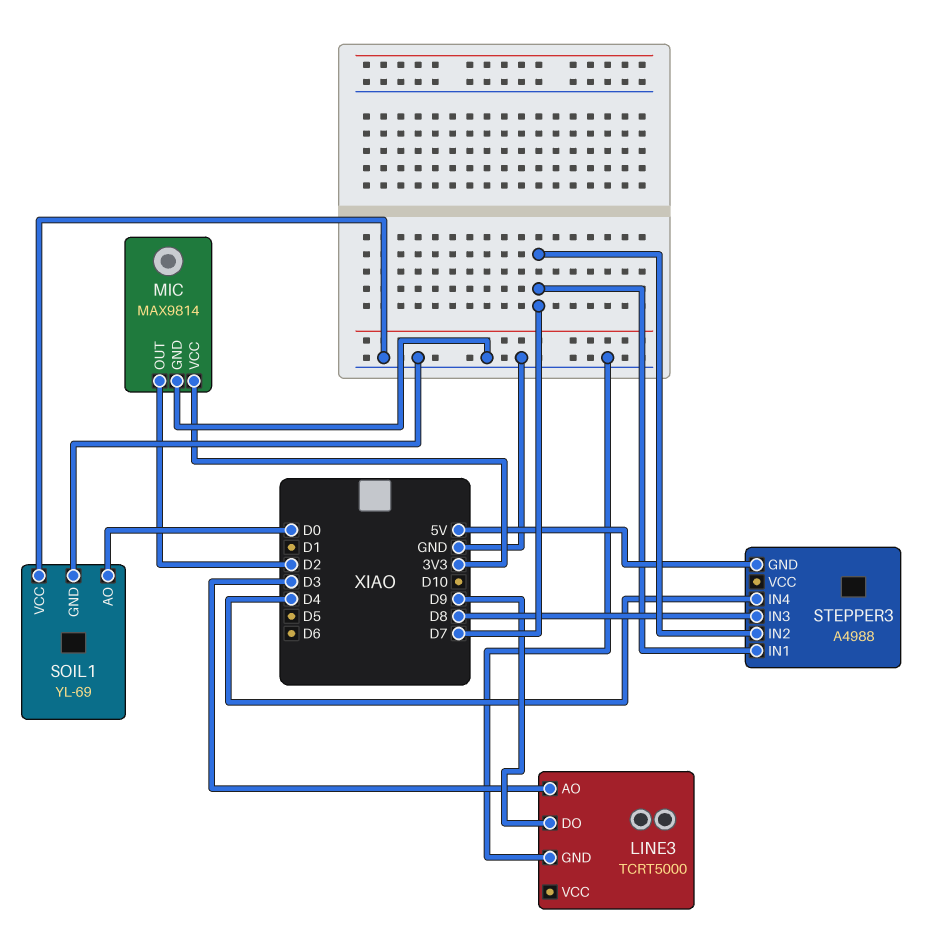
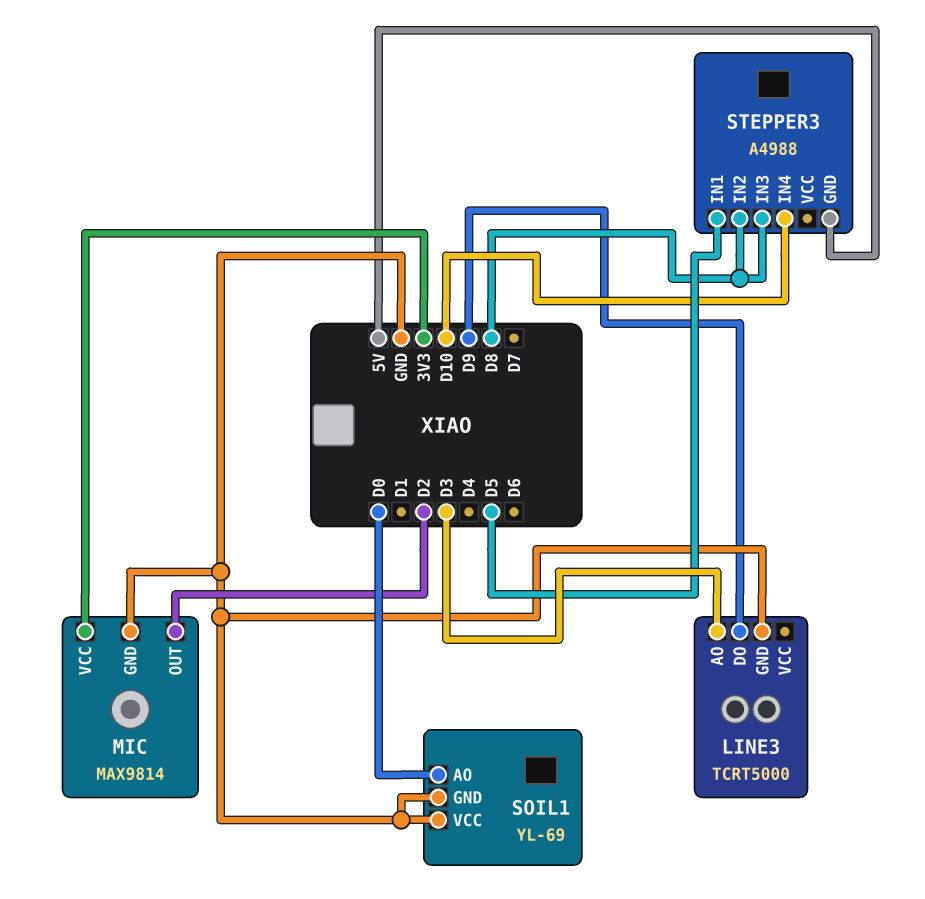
STEPPER3 pin IN1: D7 -> D5
STEPPER3 pin IN2: D7 -> D8
STEPPER3 pin IN4: D4 -> D10

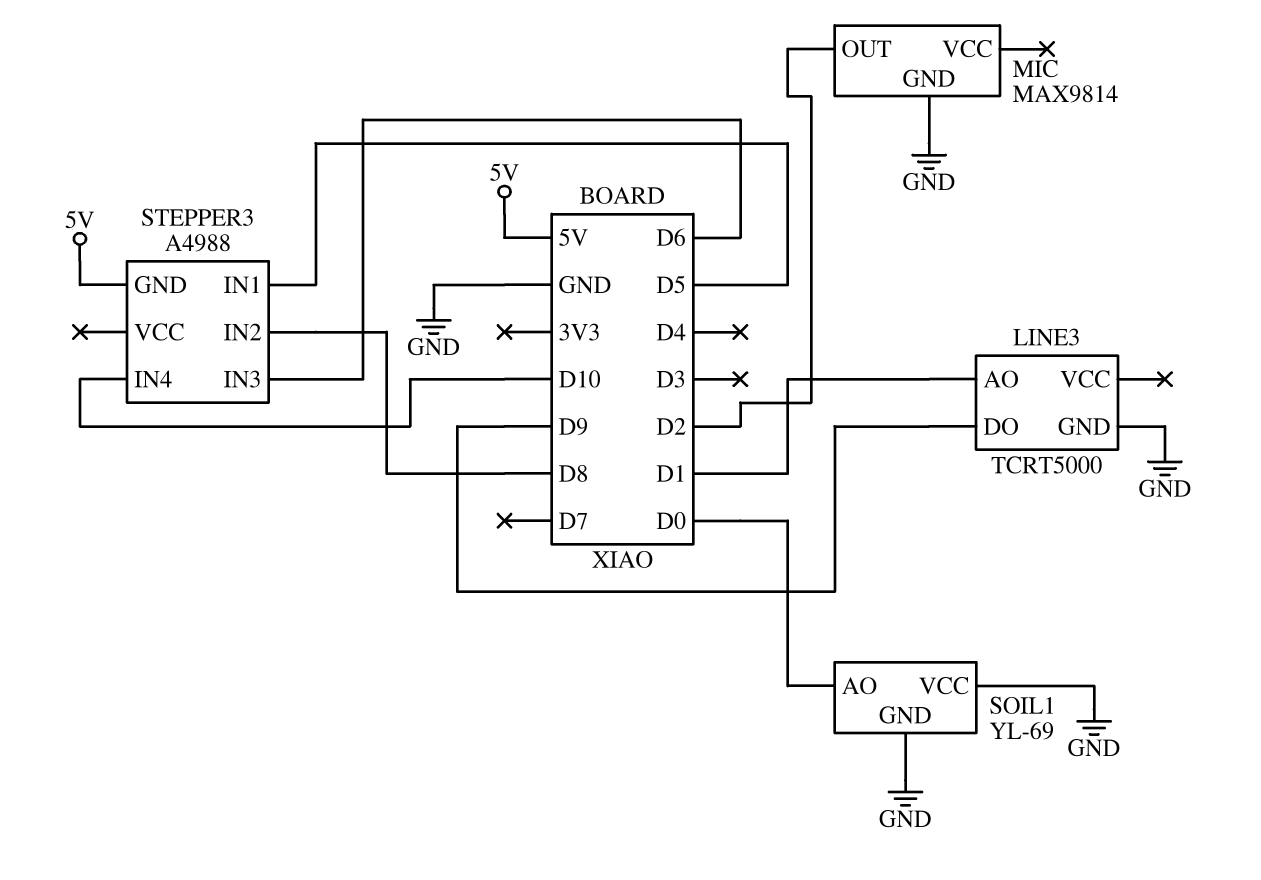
LINE3 pin AO: D3 -> D1
MIC pin VCC: 3V3 -> none
STEPPER3 pin IN3: D8 -> D6

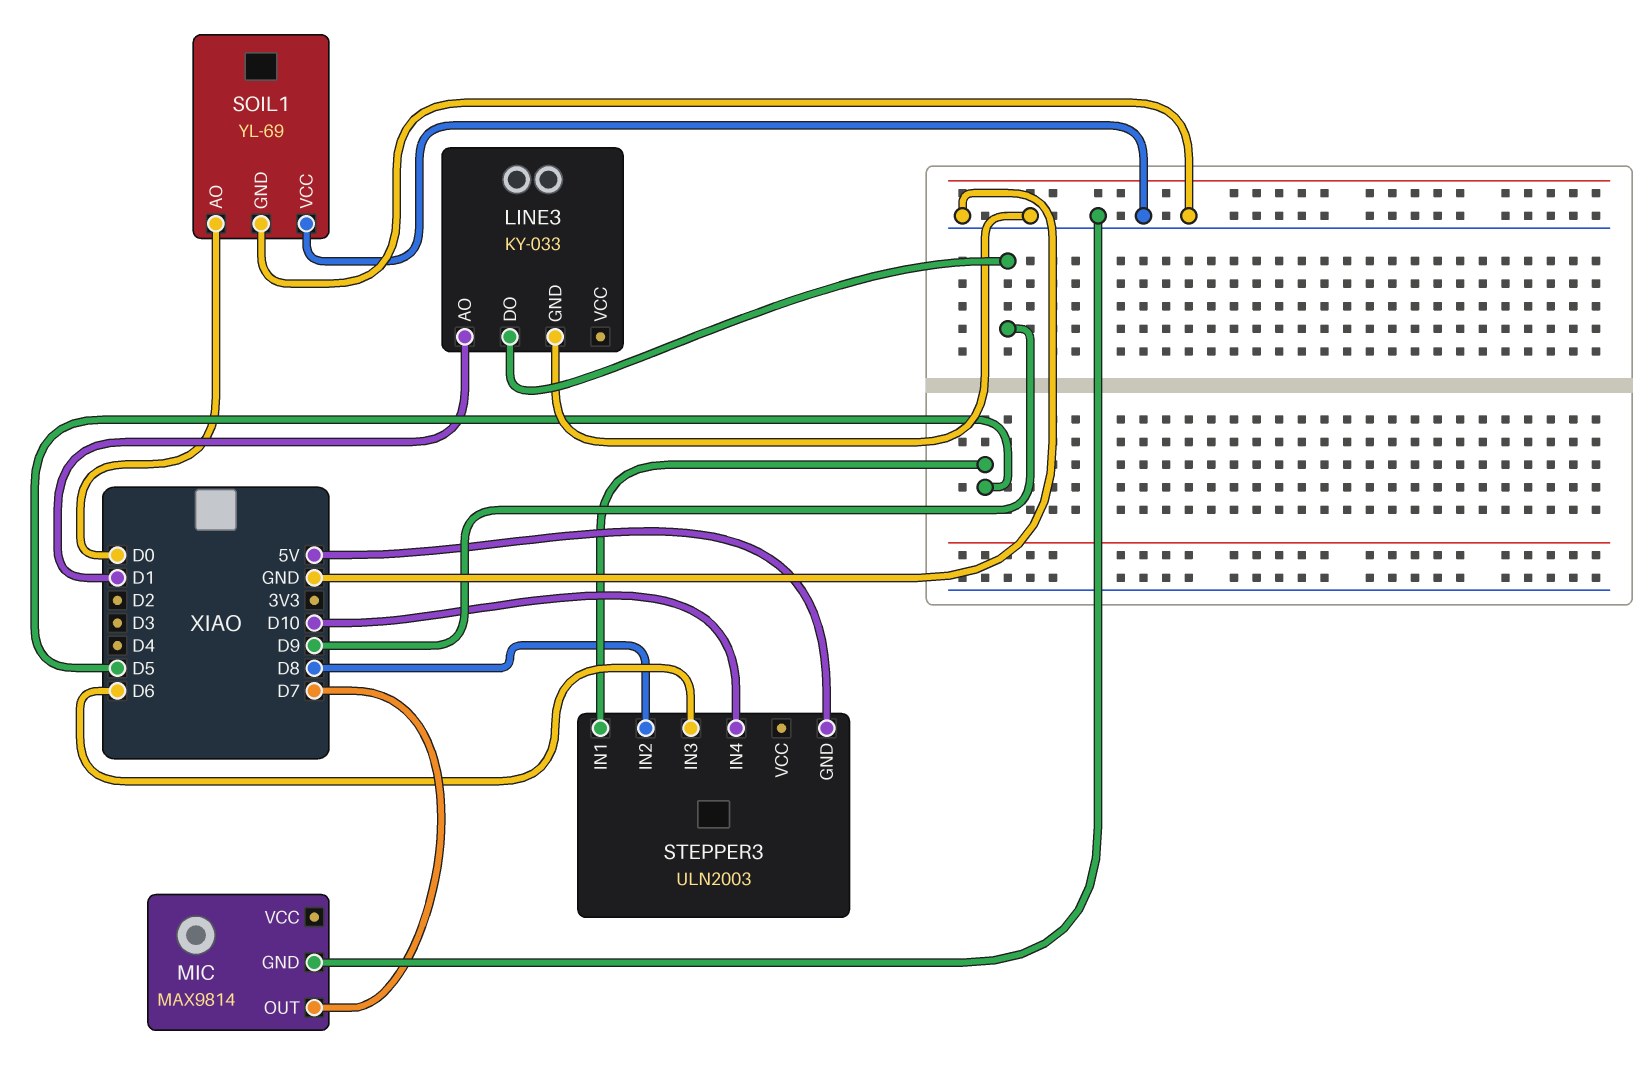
LINE3: TCRT5000 -> KY-033
MIC pin OUT: D2 -> D7
STEPPER3: A4988 -> ULN2003

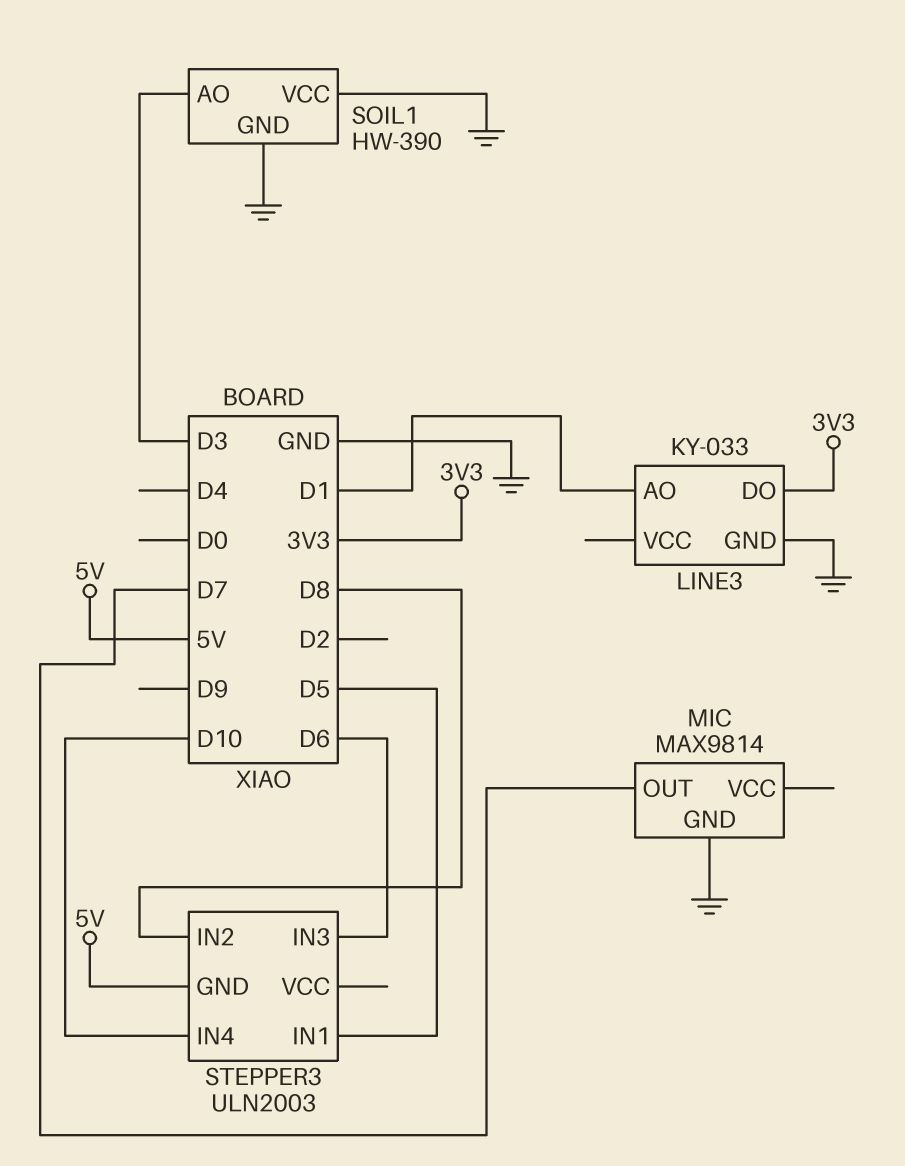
LINE3 pin DO: D9 -> 3V3
SOIL1: YL-69 -> HW-390
SOIL1 pin AO: D0 -> D3

